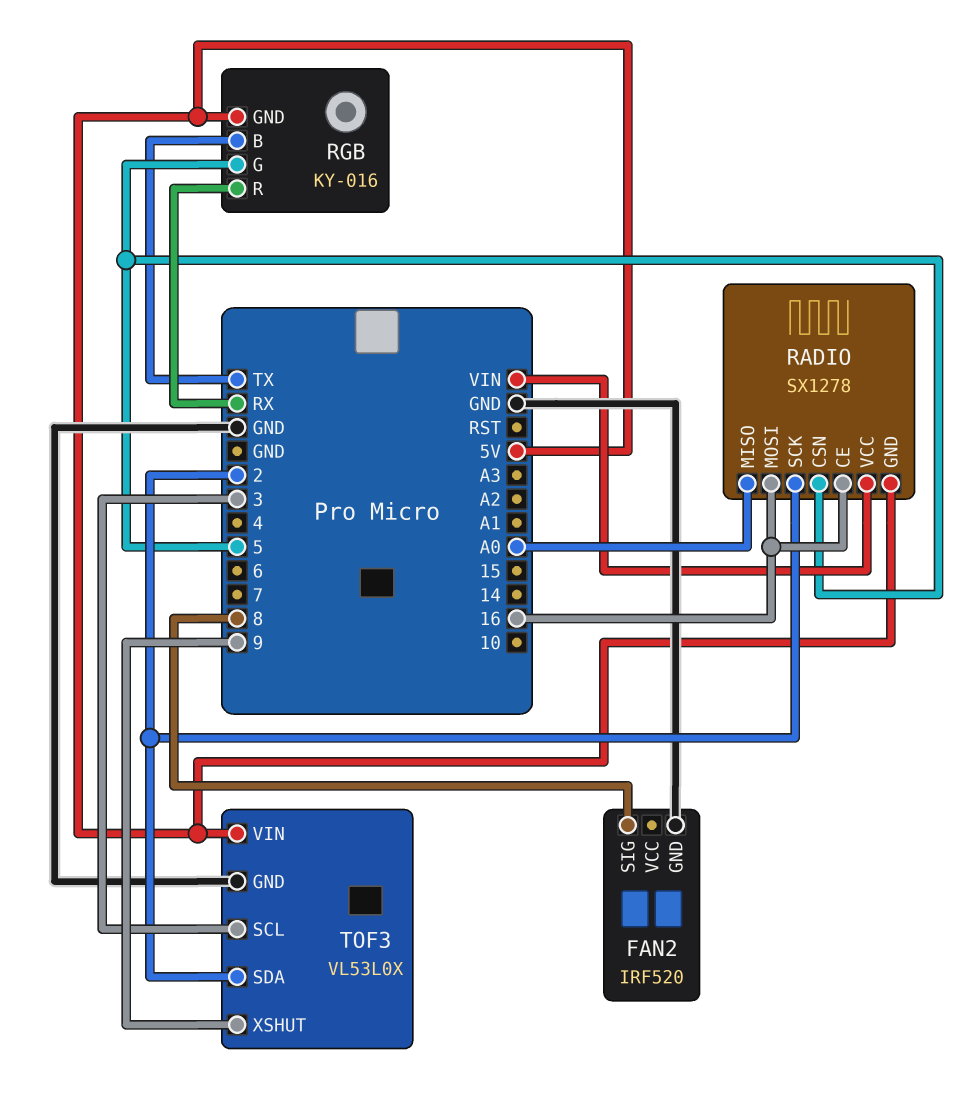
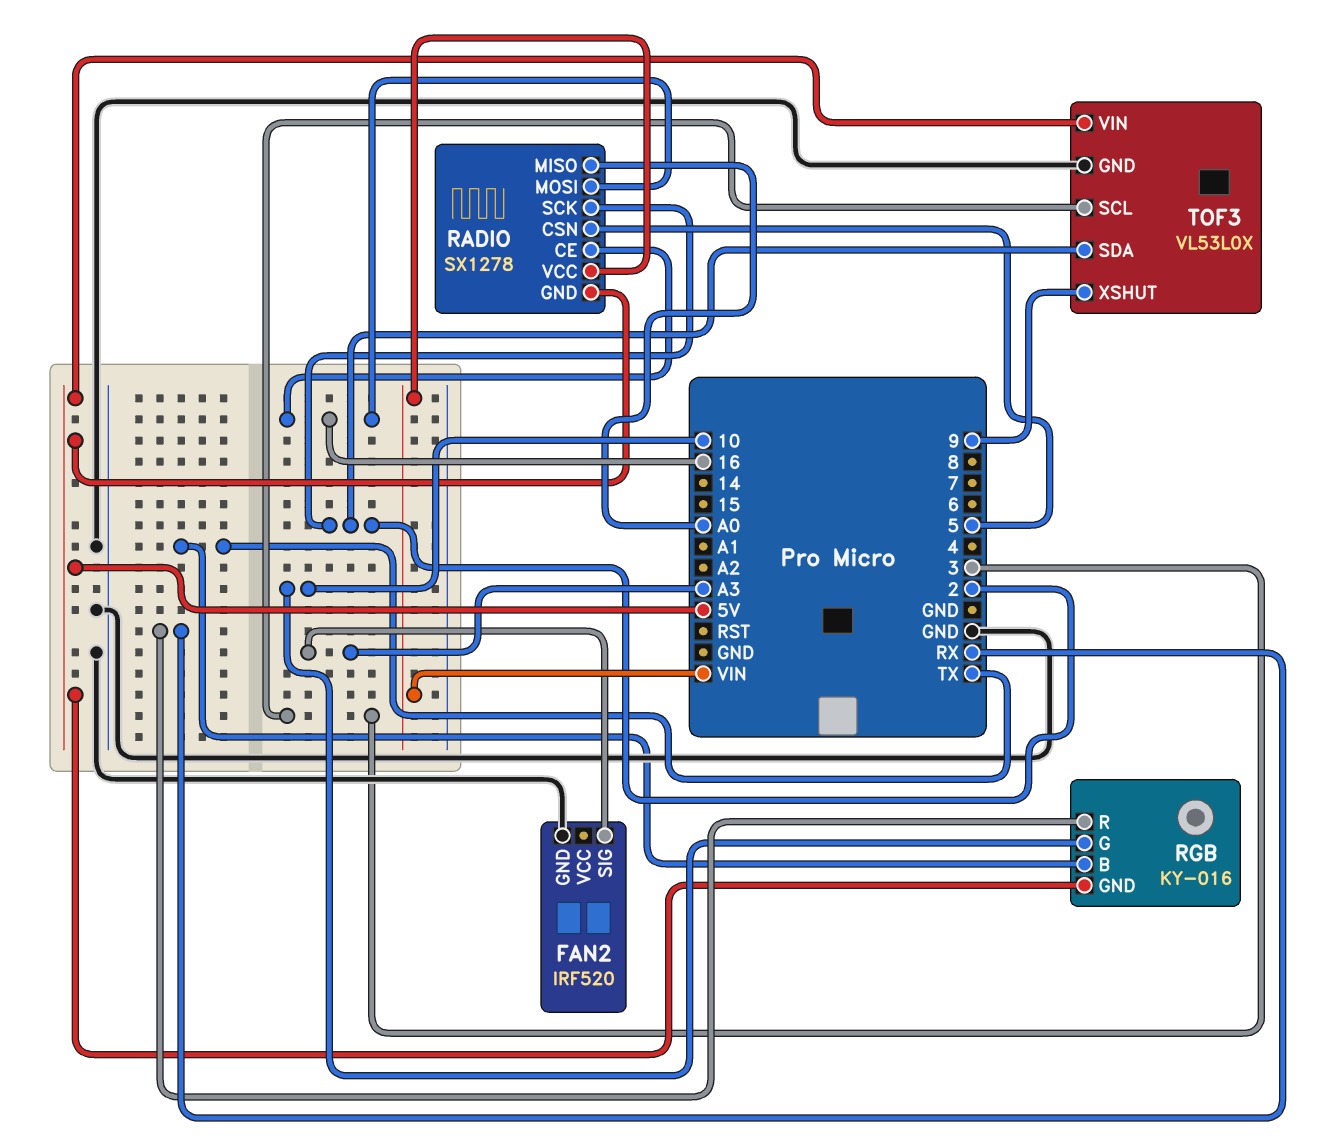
FAN2 pin SIG: 8 -> A3
RGB pin G: 5 -> 10

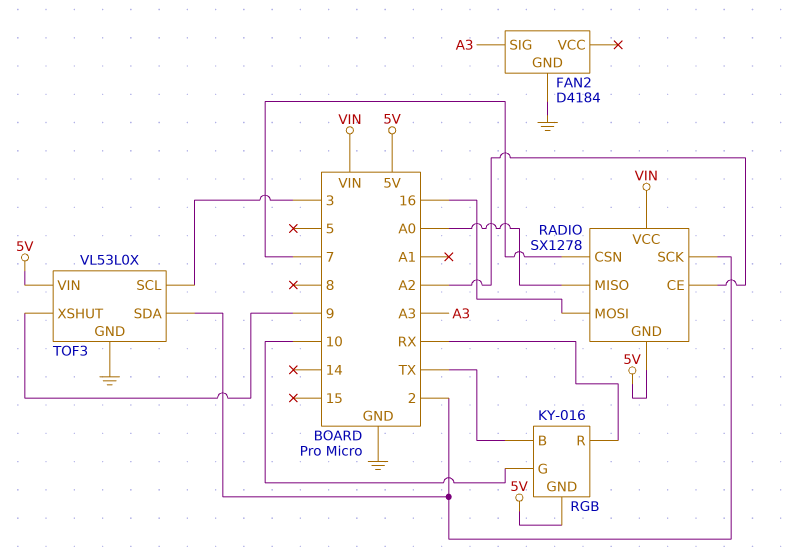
FAN2: IRF520 -> D4184
RADIO pin CE: 16 -> A2
RADIO pin CSN: 5 -> 7

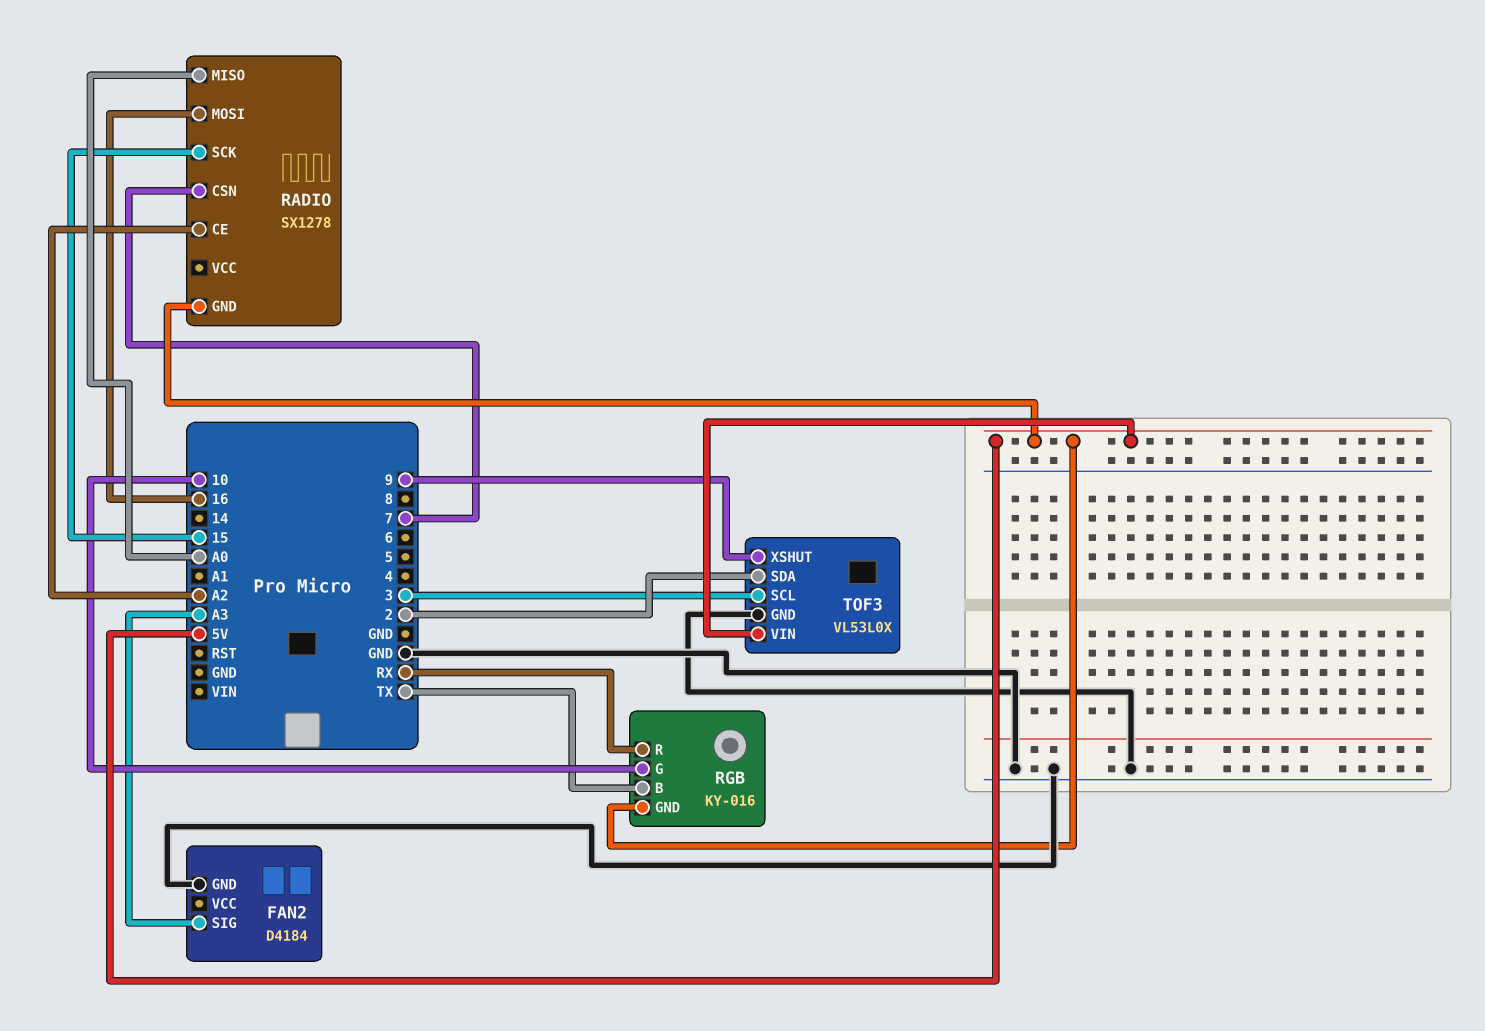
RADIO pin SCK: 2 -> 15
RADIO pin VCC: VIN -> none

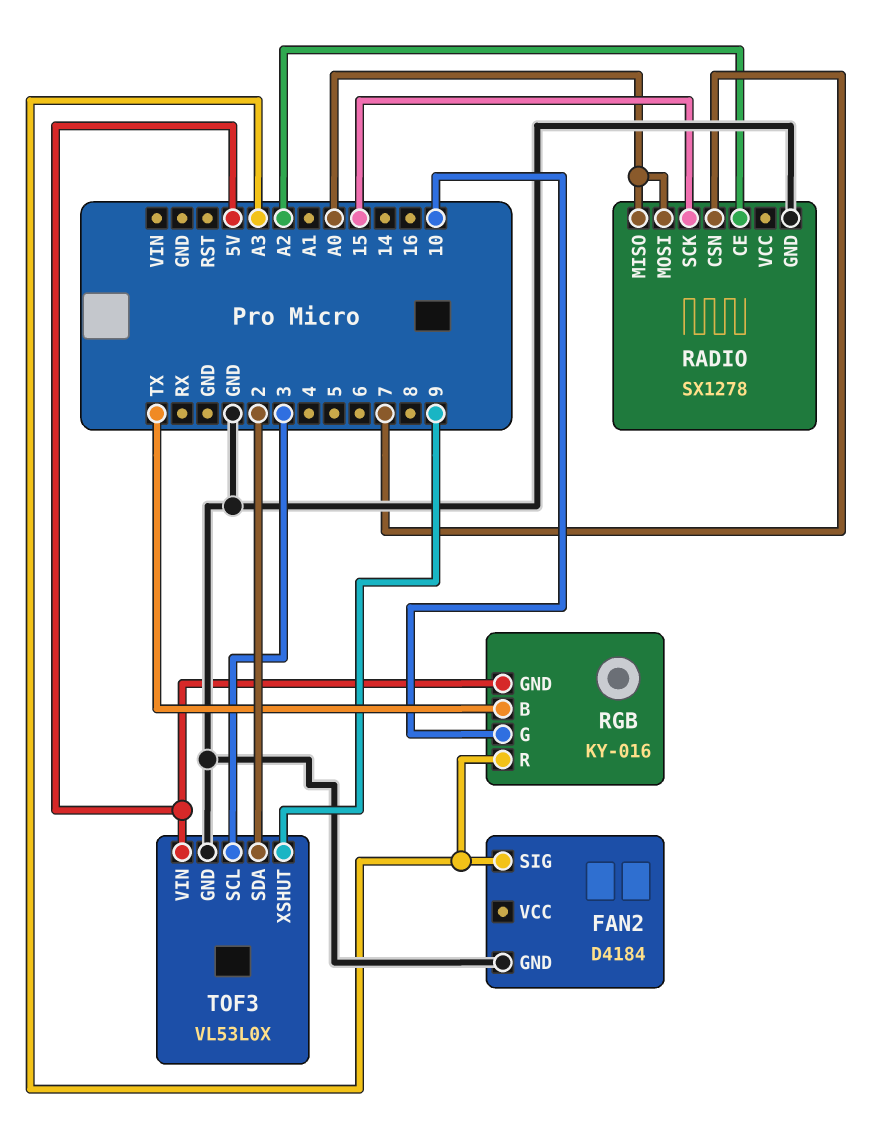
RADIO pin GND: 5V -> GND
RADIO pin MOSI: 16 -> A0
RGB pin R: RX -> A3

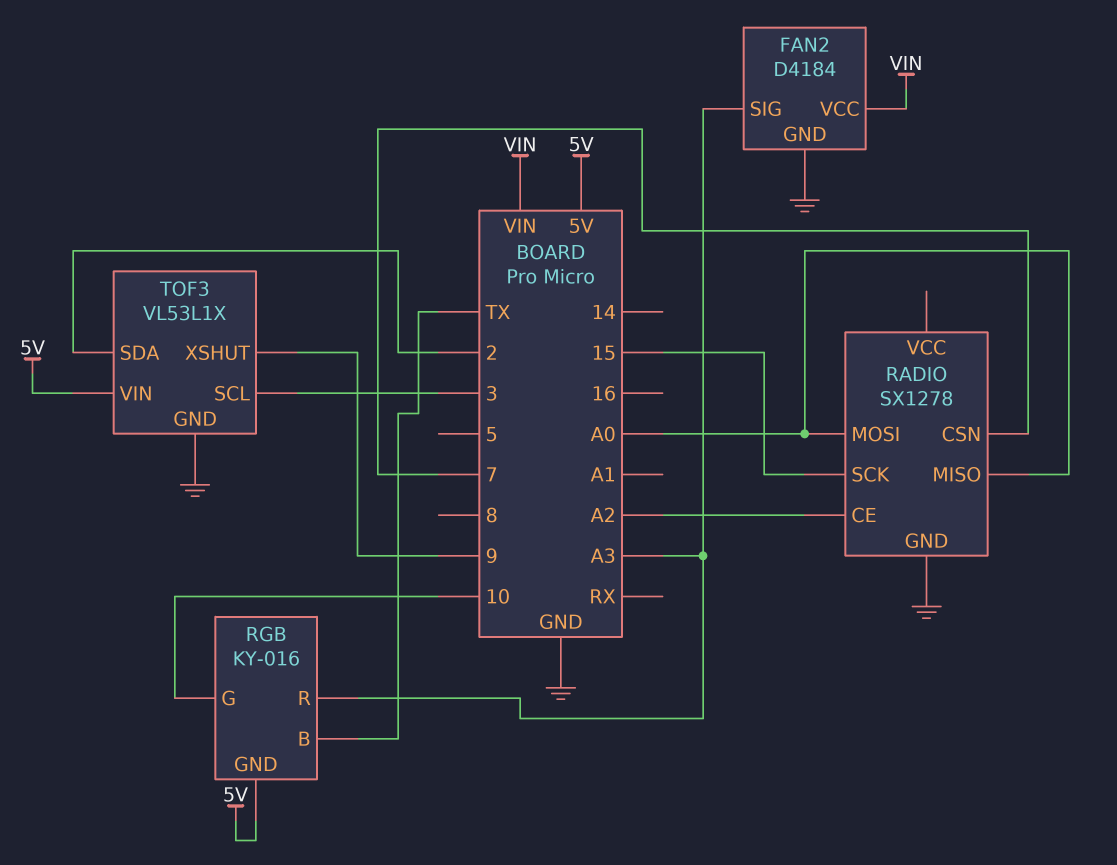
FAN2 pin VCC: none -> VIN
TOF3: VL53L0X -> VL53L1X

